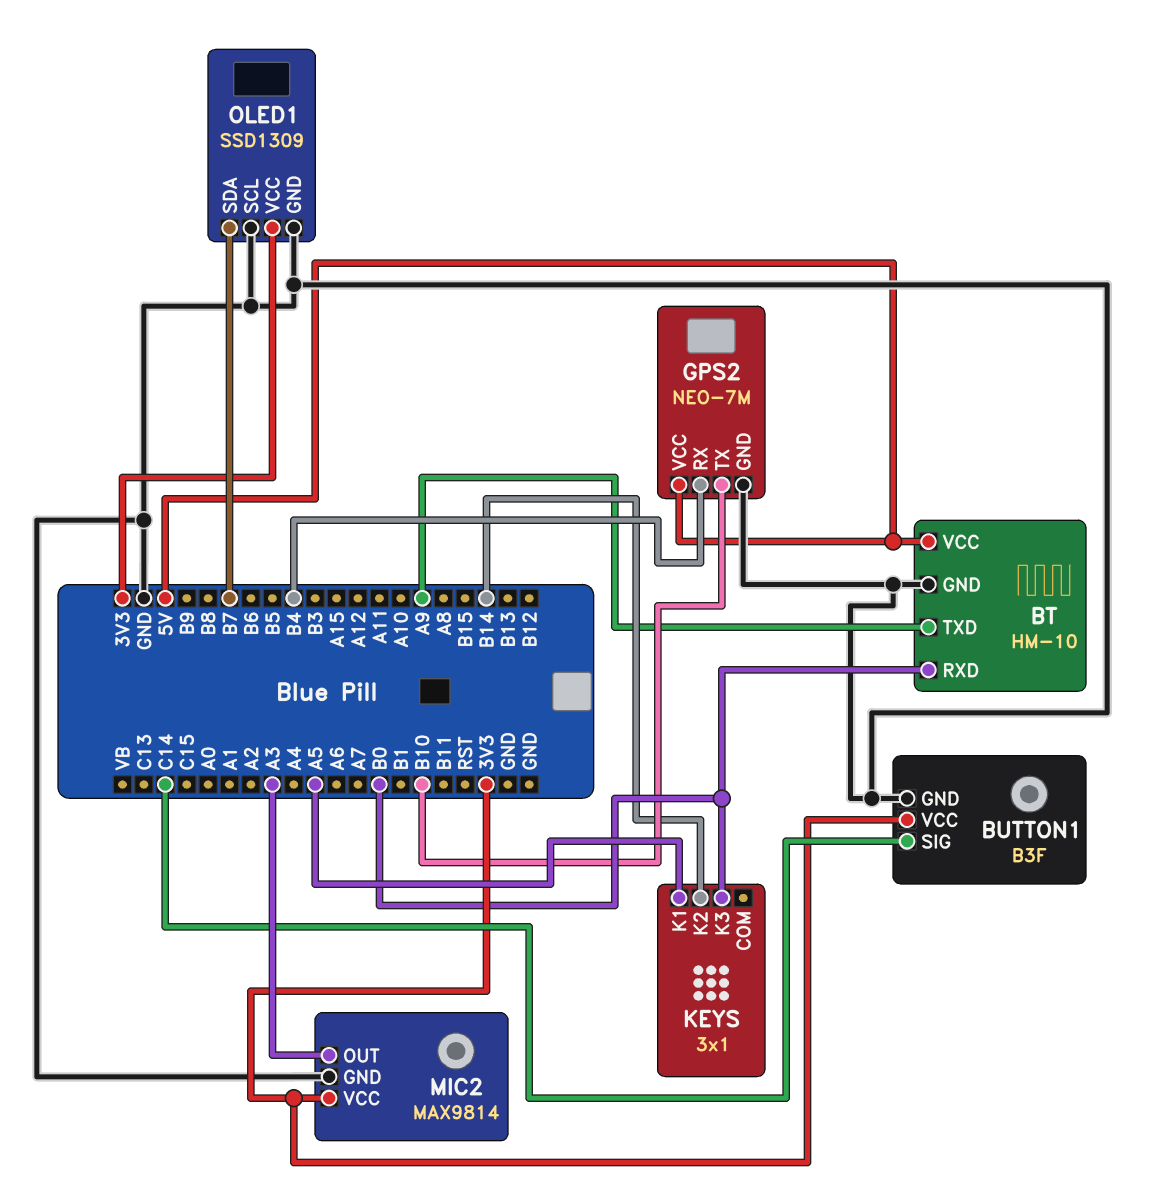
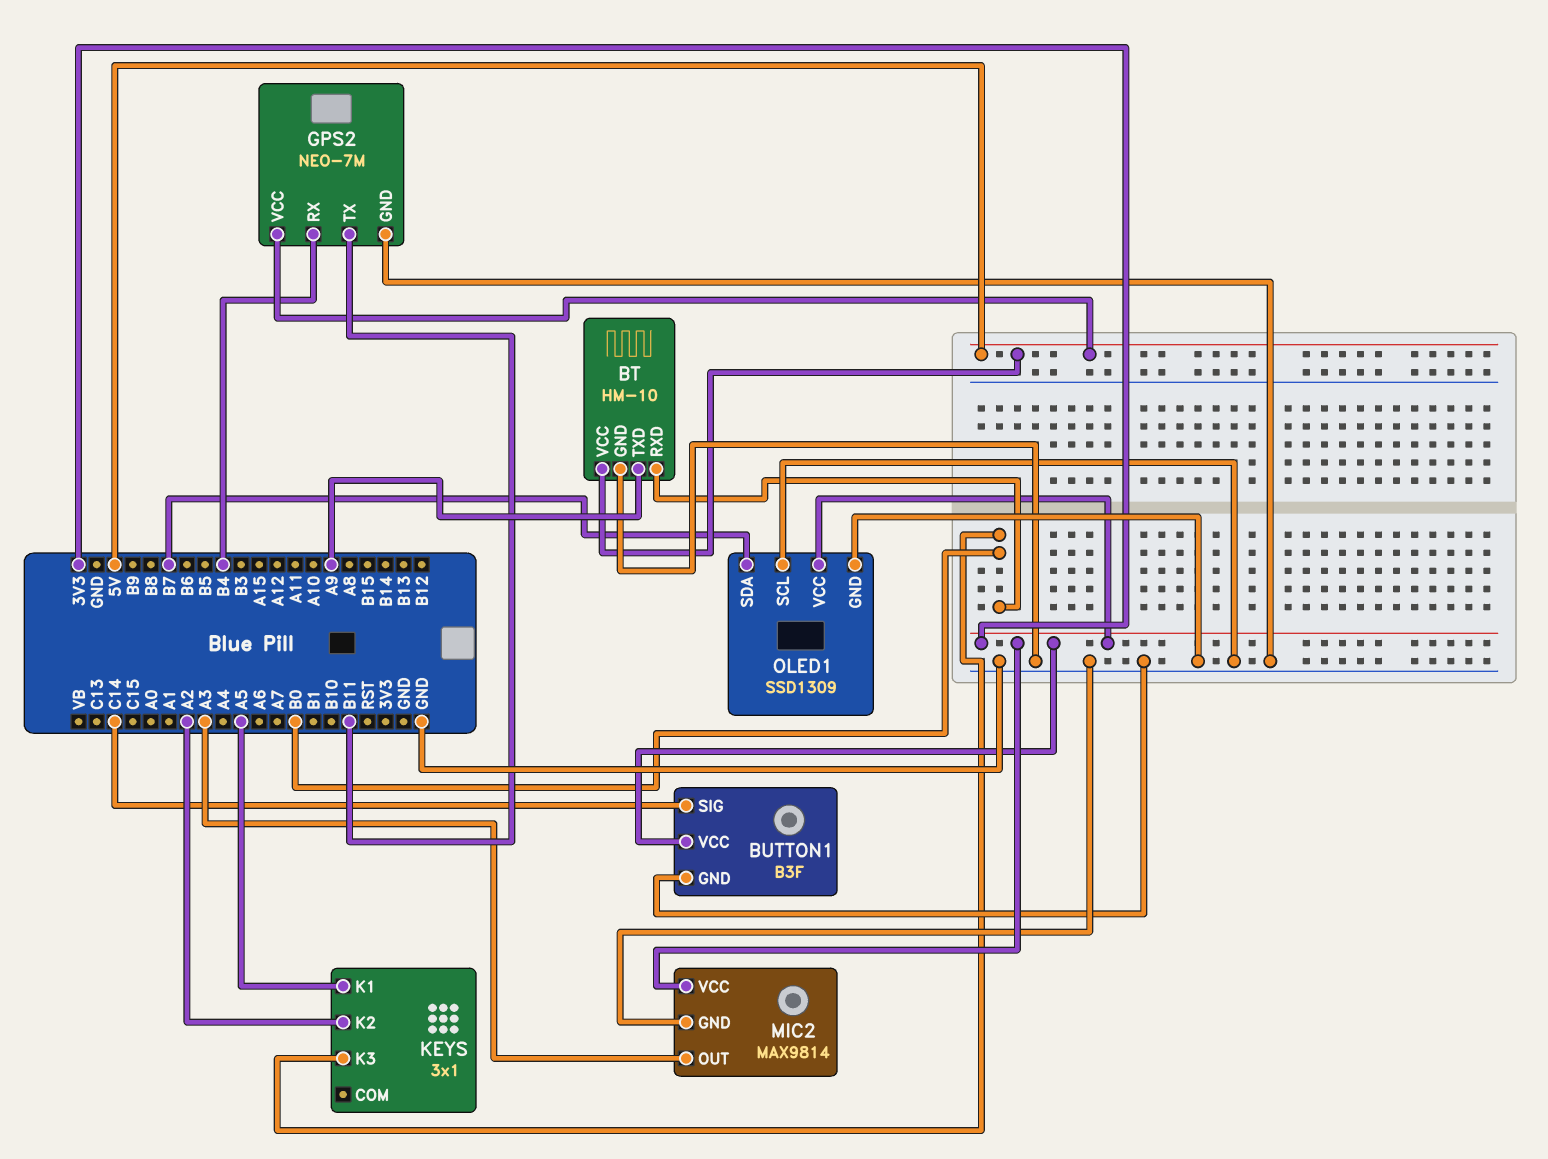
GPS2 pin TX: B10 -> B11
KEYS pin K2: B14 -> A2

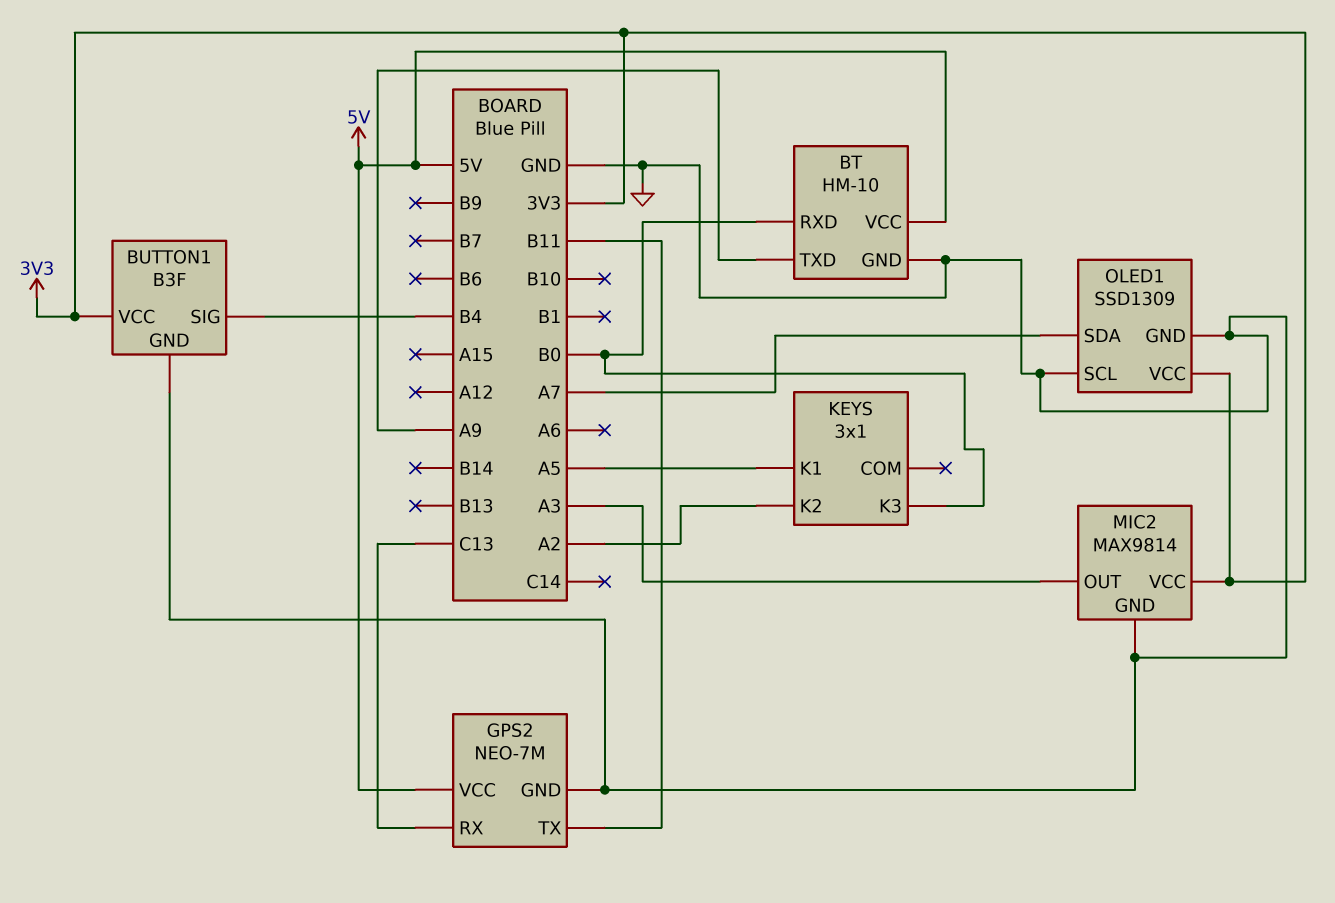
BUTTON1 pin SIG: C14 -> B4
GPS2 pin RX: B4 -> C13
OLED1 pin SDA: B7 -> A7

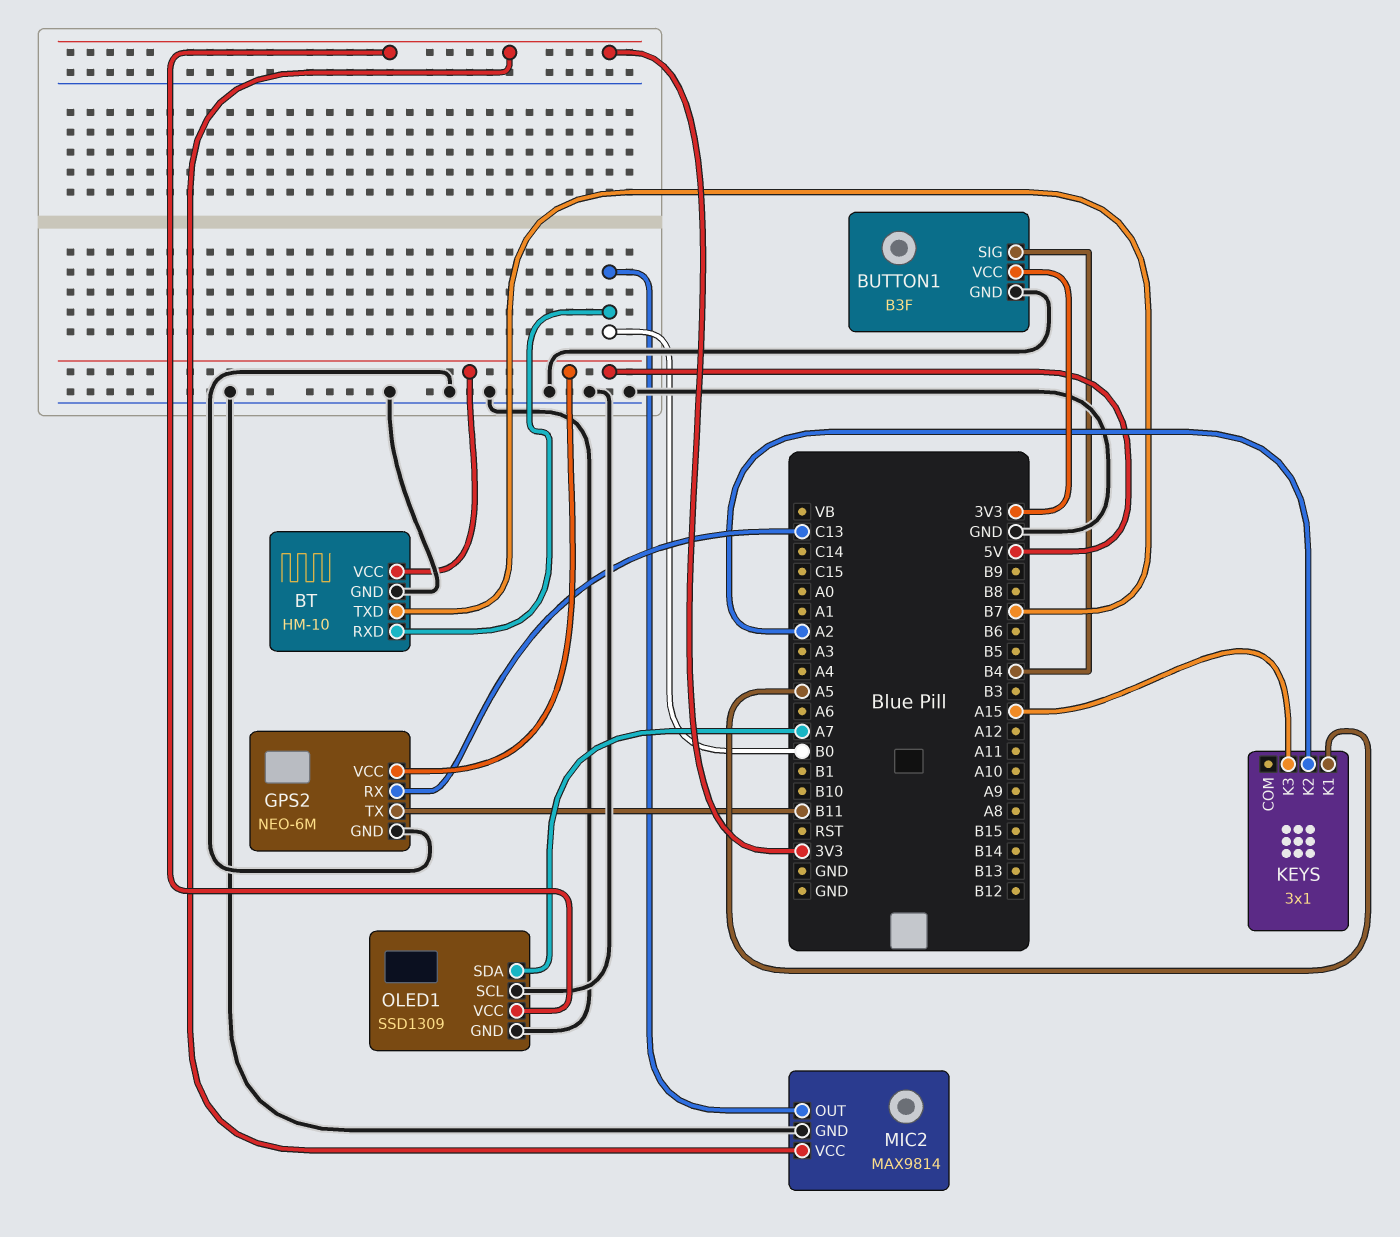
BT pin TXD: A9 -> B7
GPS2: NEO-7M -> NEO-6M
KEYS pin K3: B0 -> A15
MIC2 pin OUT: A3 -> B0

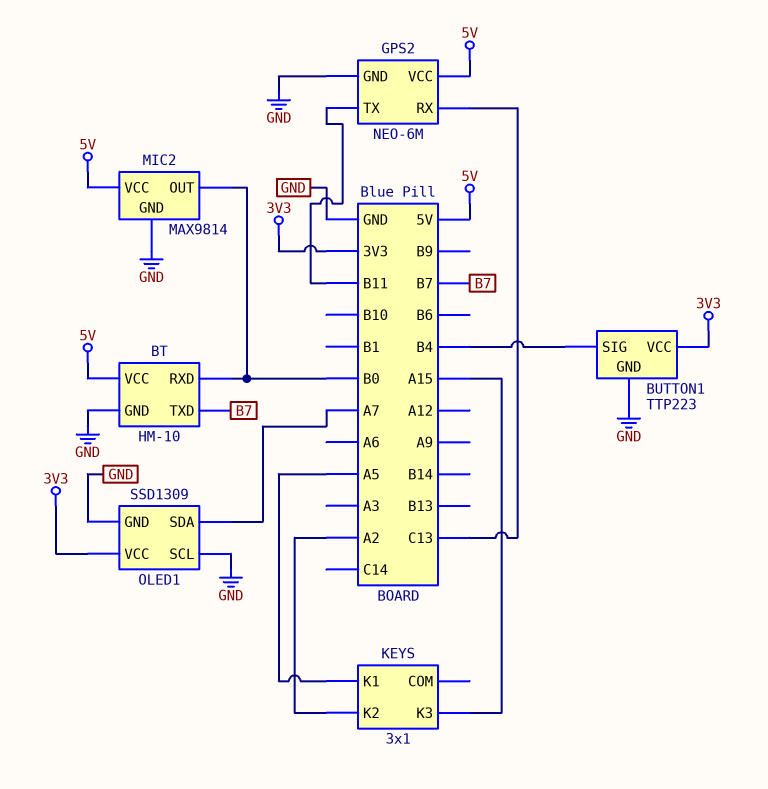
BUTTON1: B3F -> TTP223
MIC2 pin VCC: 3V3 -> 5V

